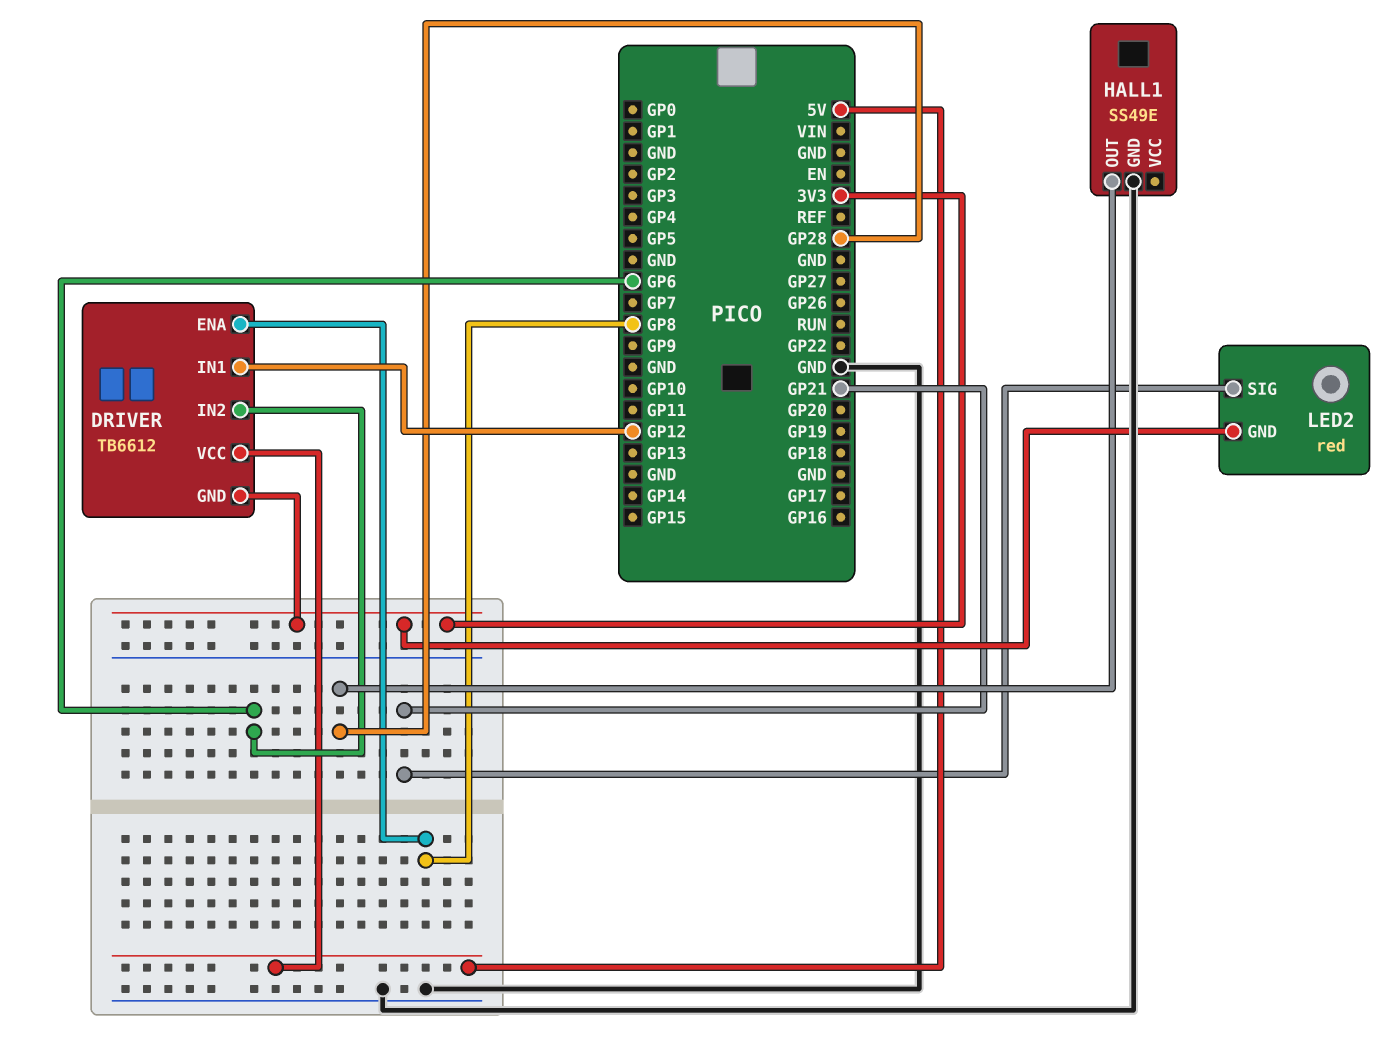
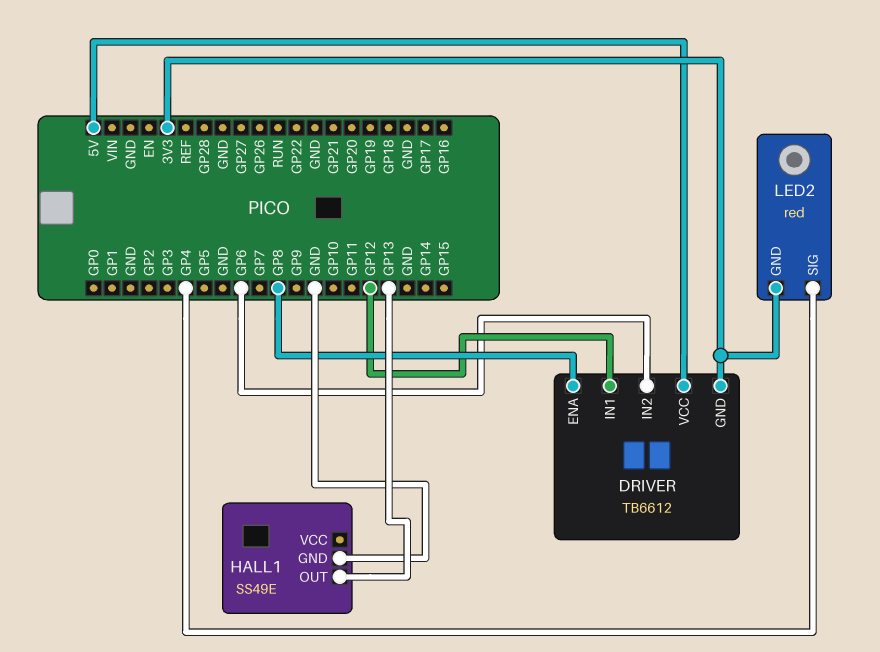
HALL1 pin OUT: GP28 -> GP13
LED2 pin SIG: GP21 -> GP4

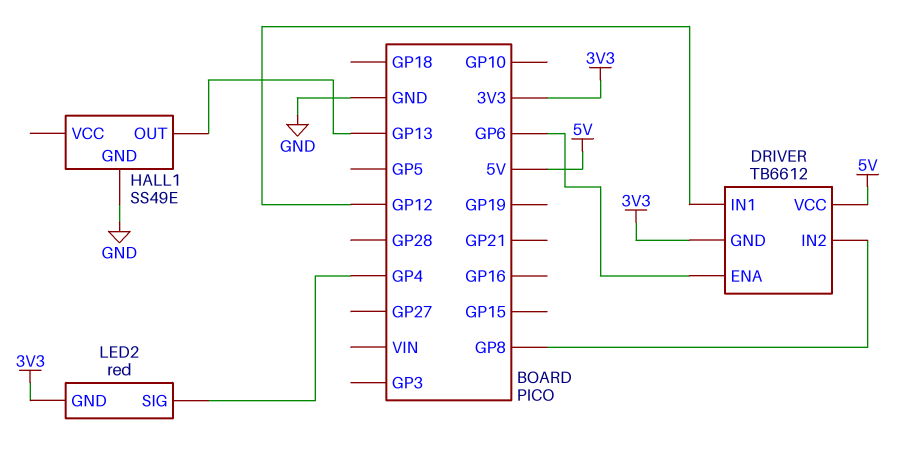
DRIVER pin ENA: GP8 -> GP6
DRIVER pin IN2: GP6 -> GP8

